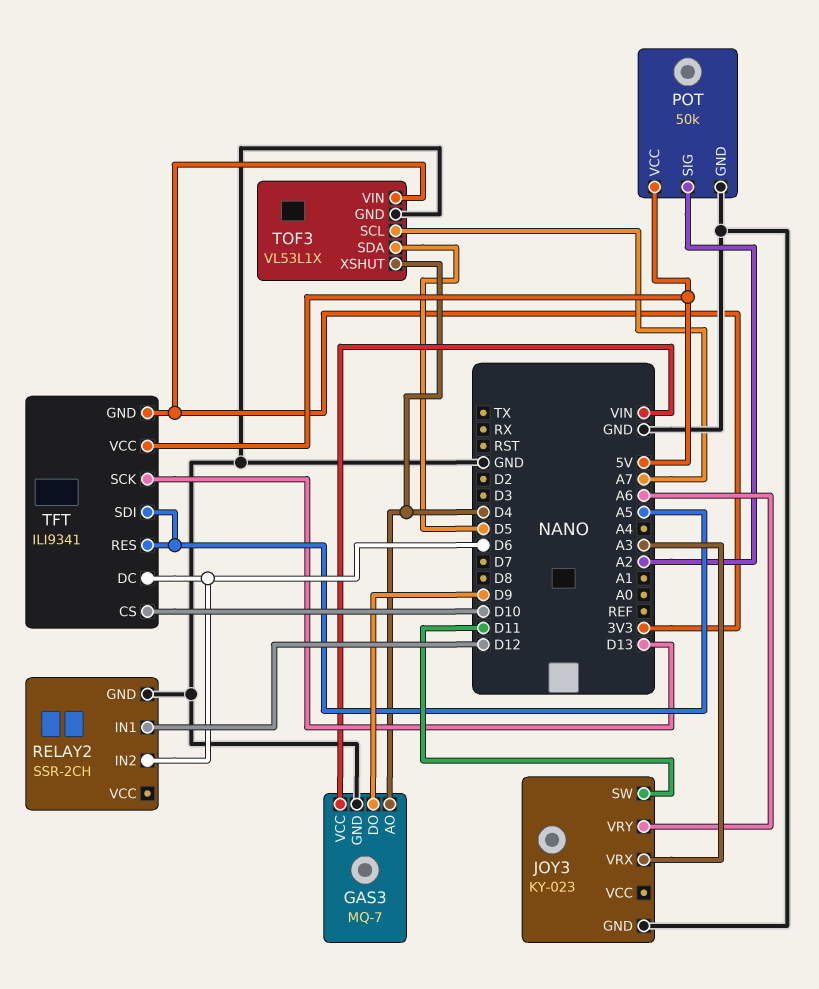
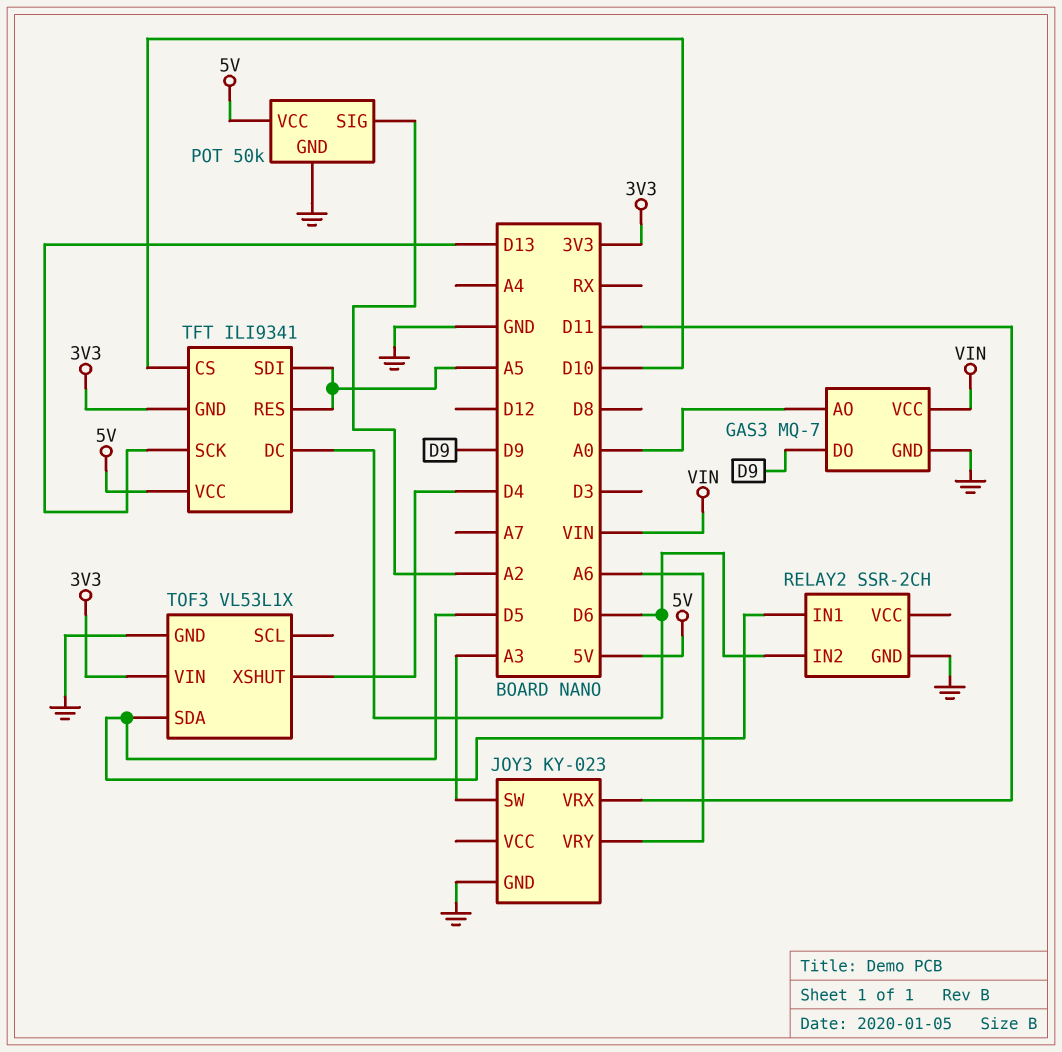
GAS3 pin AO: D4 -> A0
JOY3 pin SW: D11 -> A3
JOY3 pin VRX: A3 -> D11
RELAY2 pin IN1: D12 -> D5
TOF3 pin SCL: A7 -> none

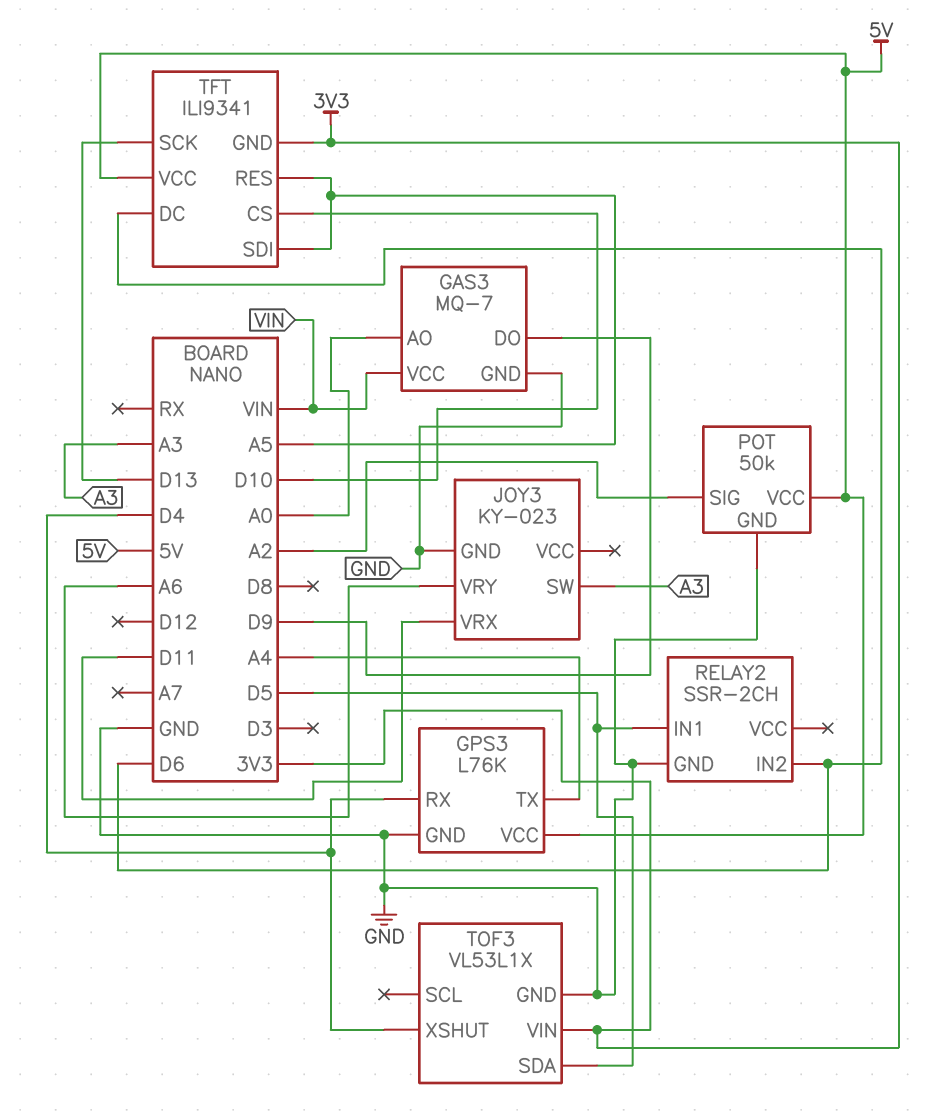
GPS3: none -> L76K
GPS3 pin GND: none -> GND
GPS3 pin RX: none -> D4
GPS3 pin TX: none -> A4
GPS3 pin VCC: none -> 5V

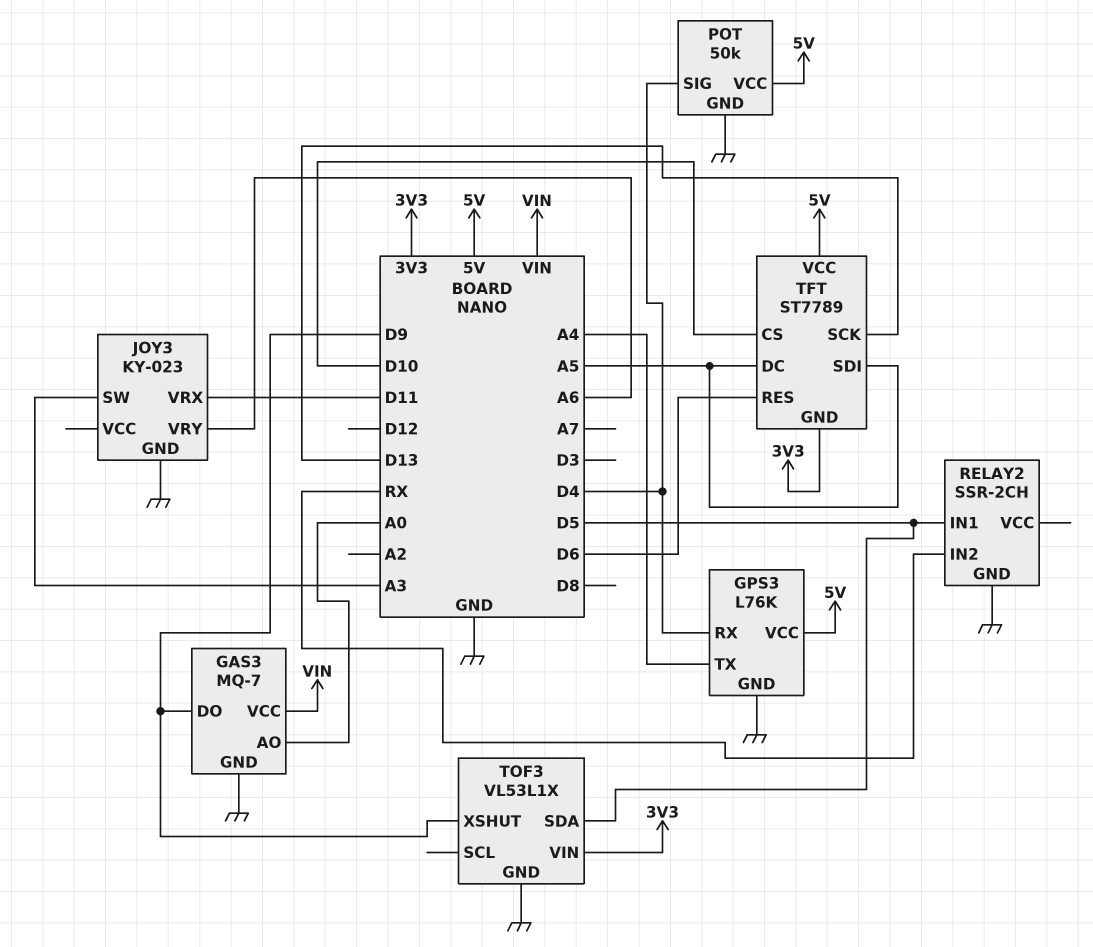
POT pin SIG: A2 -> D4
RELAY2 pin IN2: D6 -> RX
TFT: ILI9341 -> ST7789
TFT pin DC: D6 -> A5
TFT pin RES: A5 -> D6
TOF3 pin XSHUT: D4 -> D9

